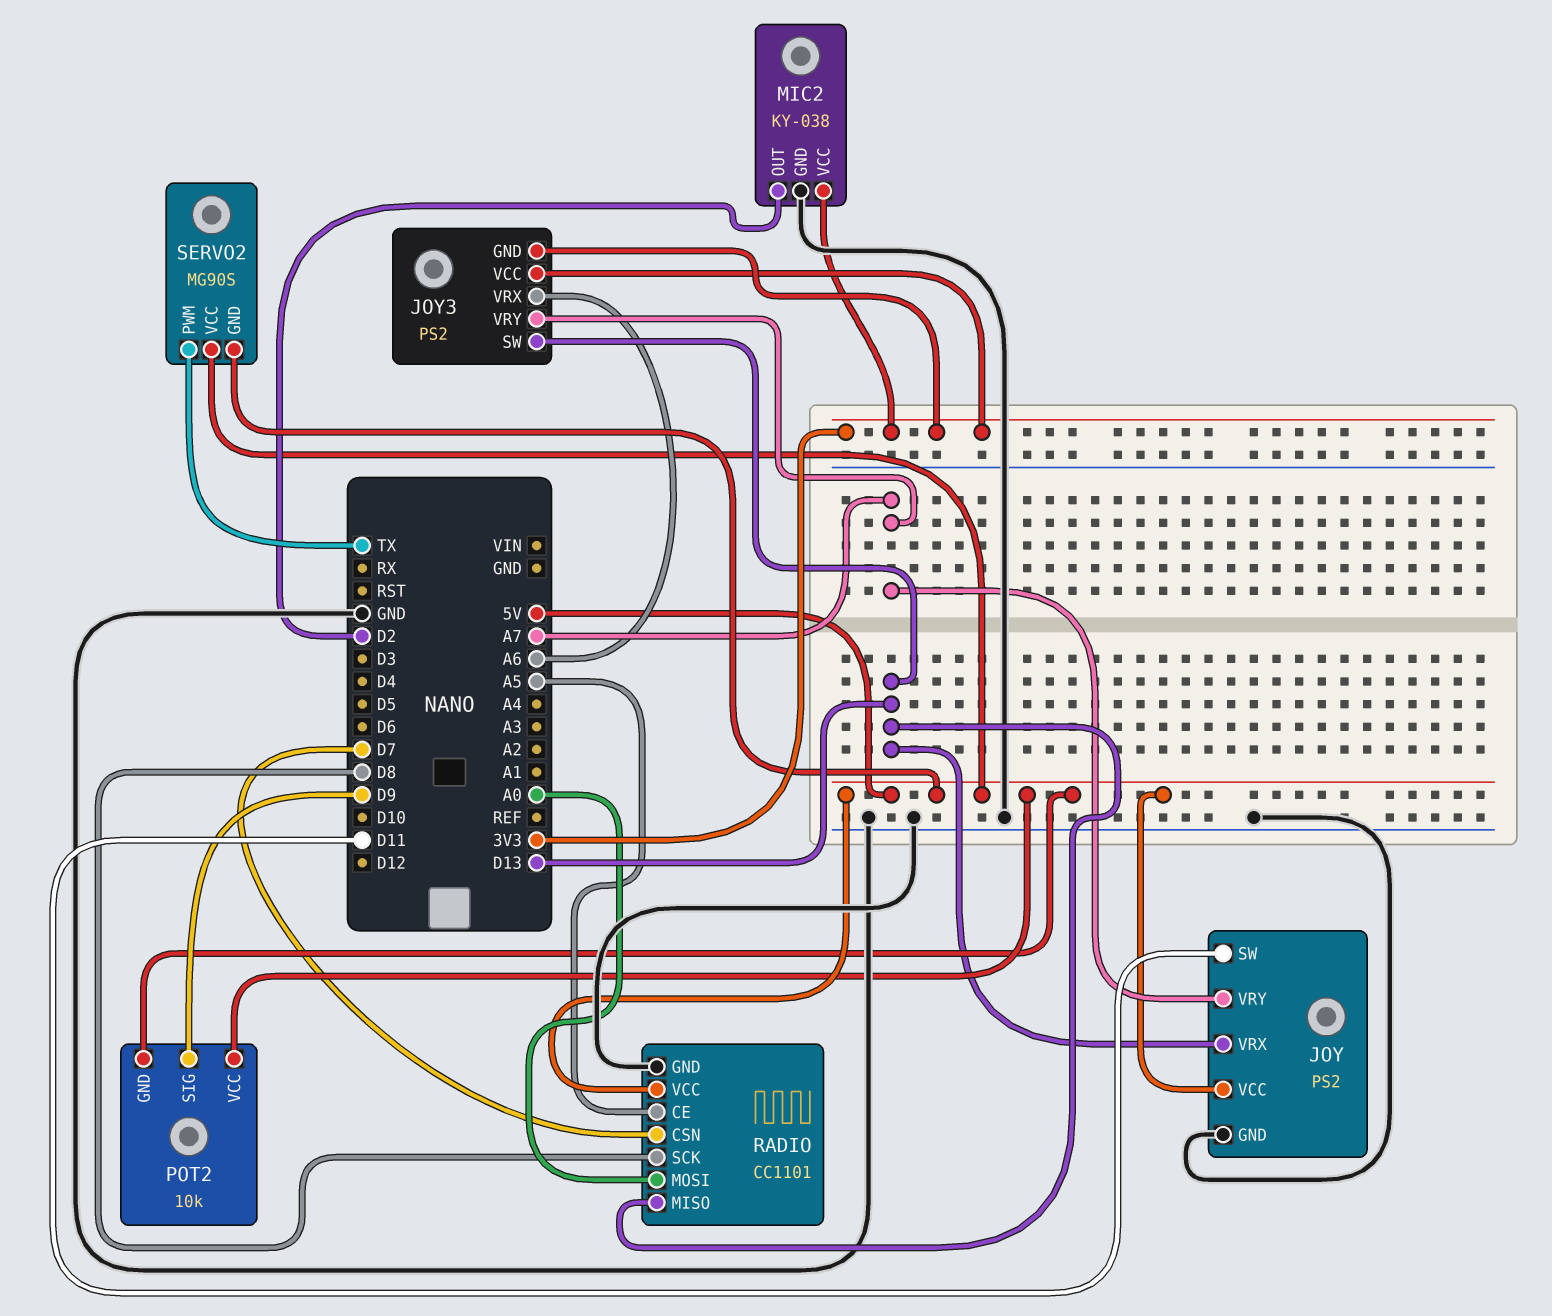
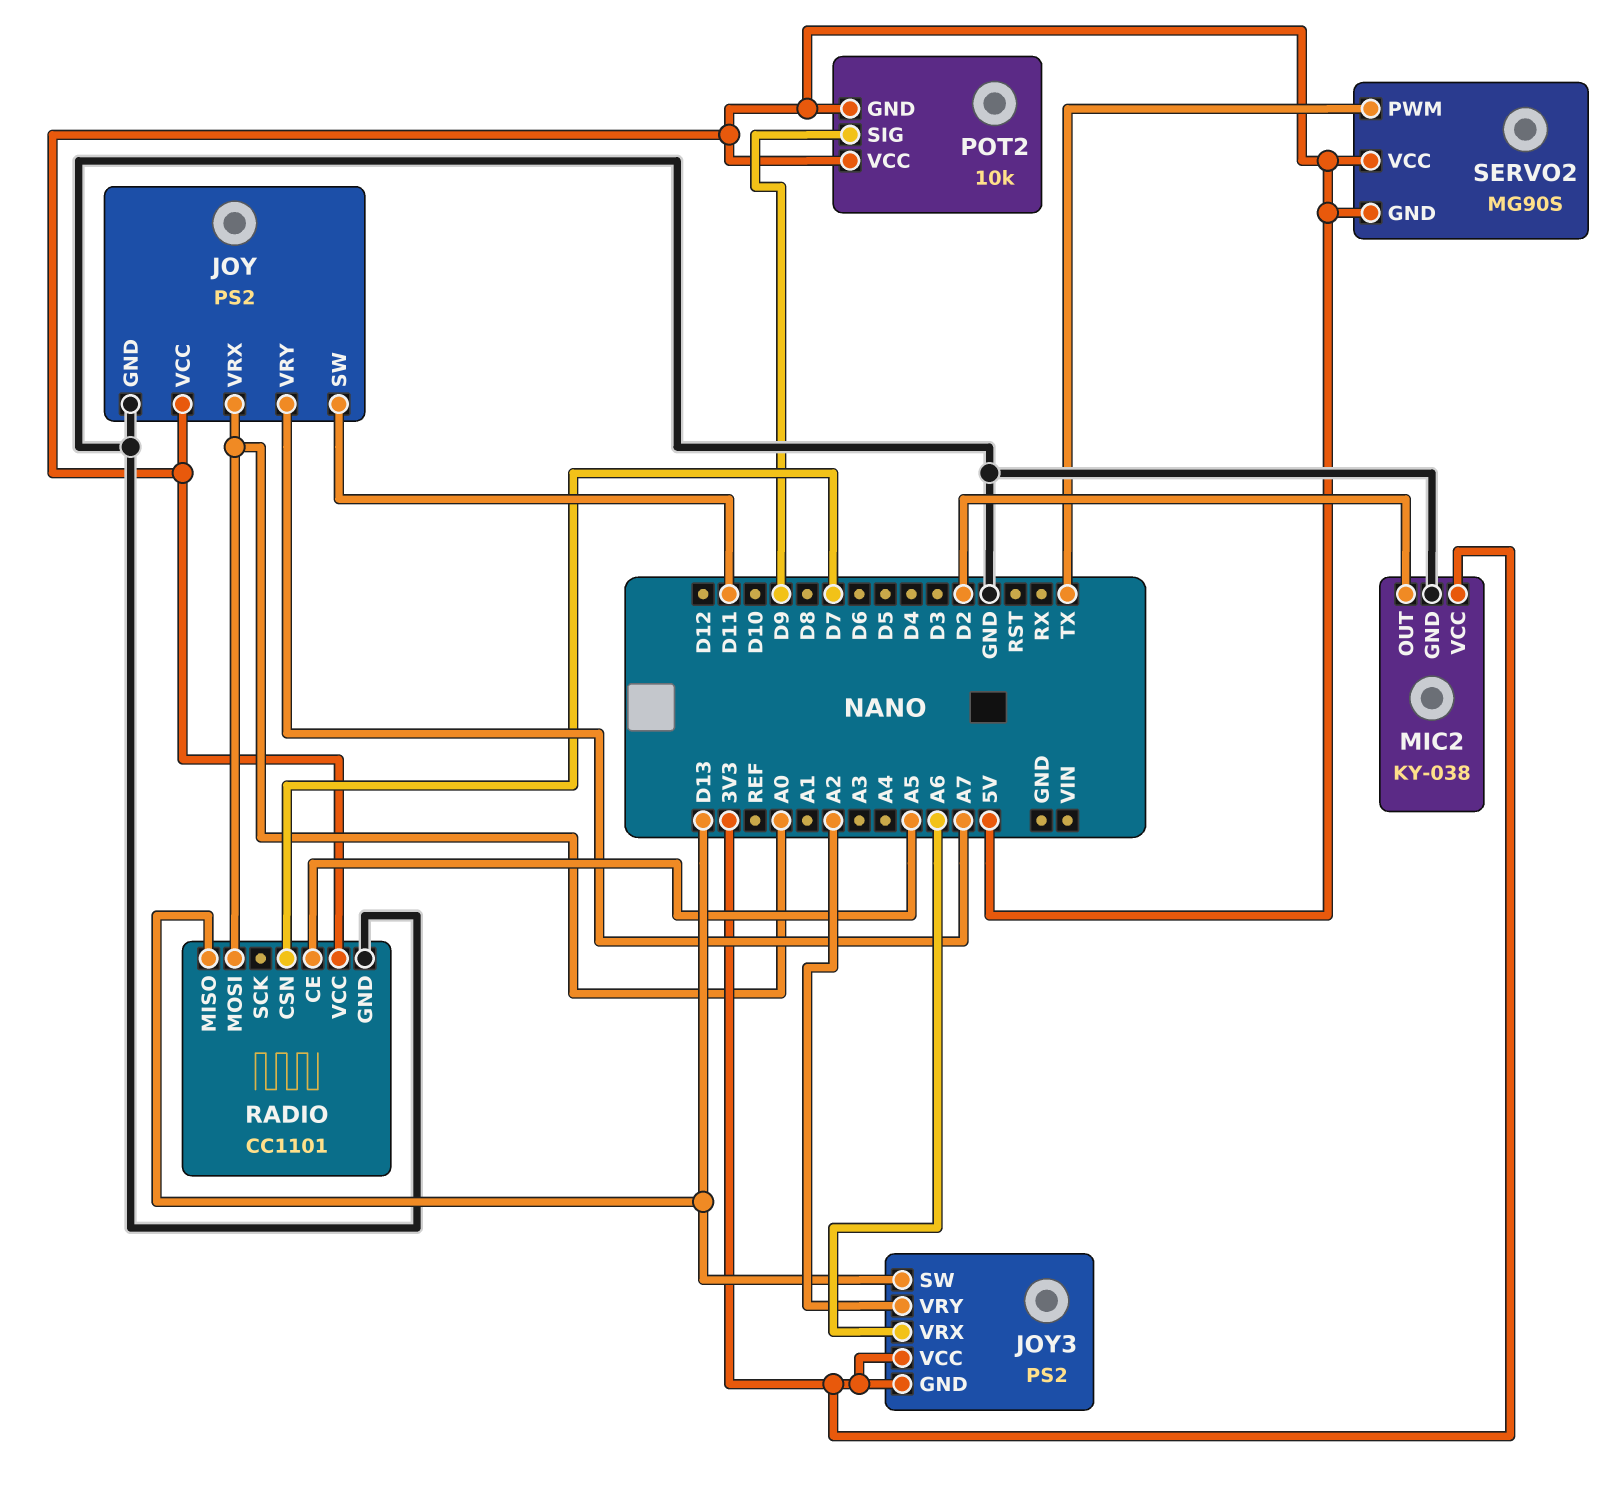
JOY pin VRX: D13 -> A0
JOY3 pin VRY: A7 -> A2
RADIO pin SCK: D8 -> none

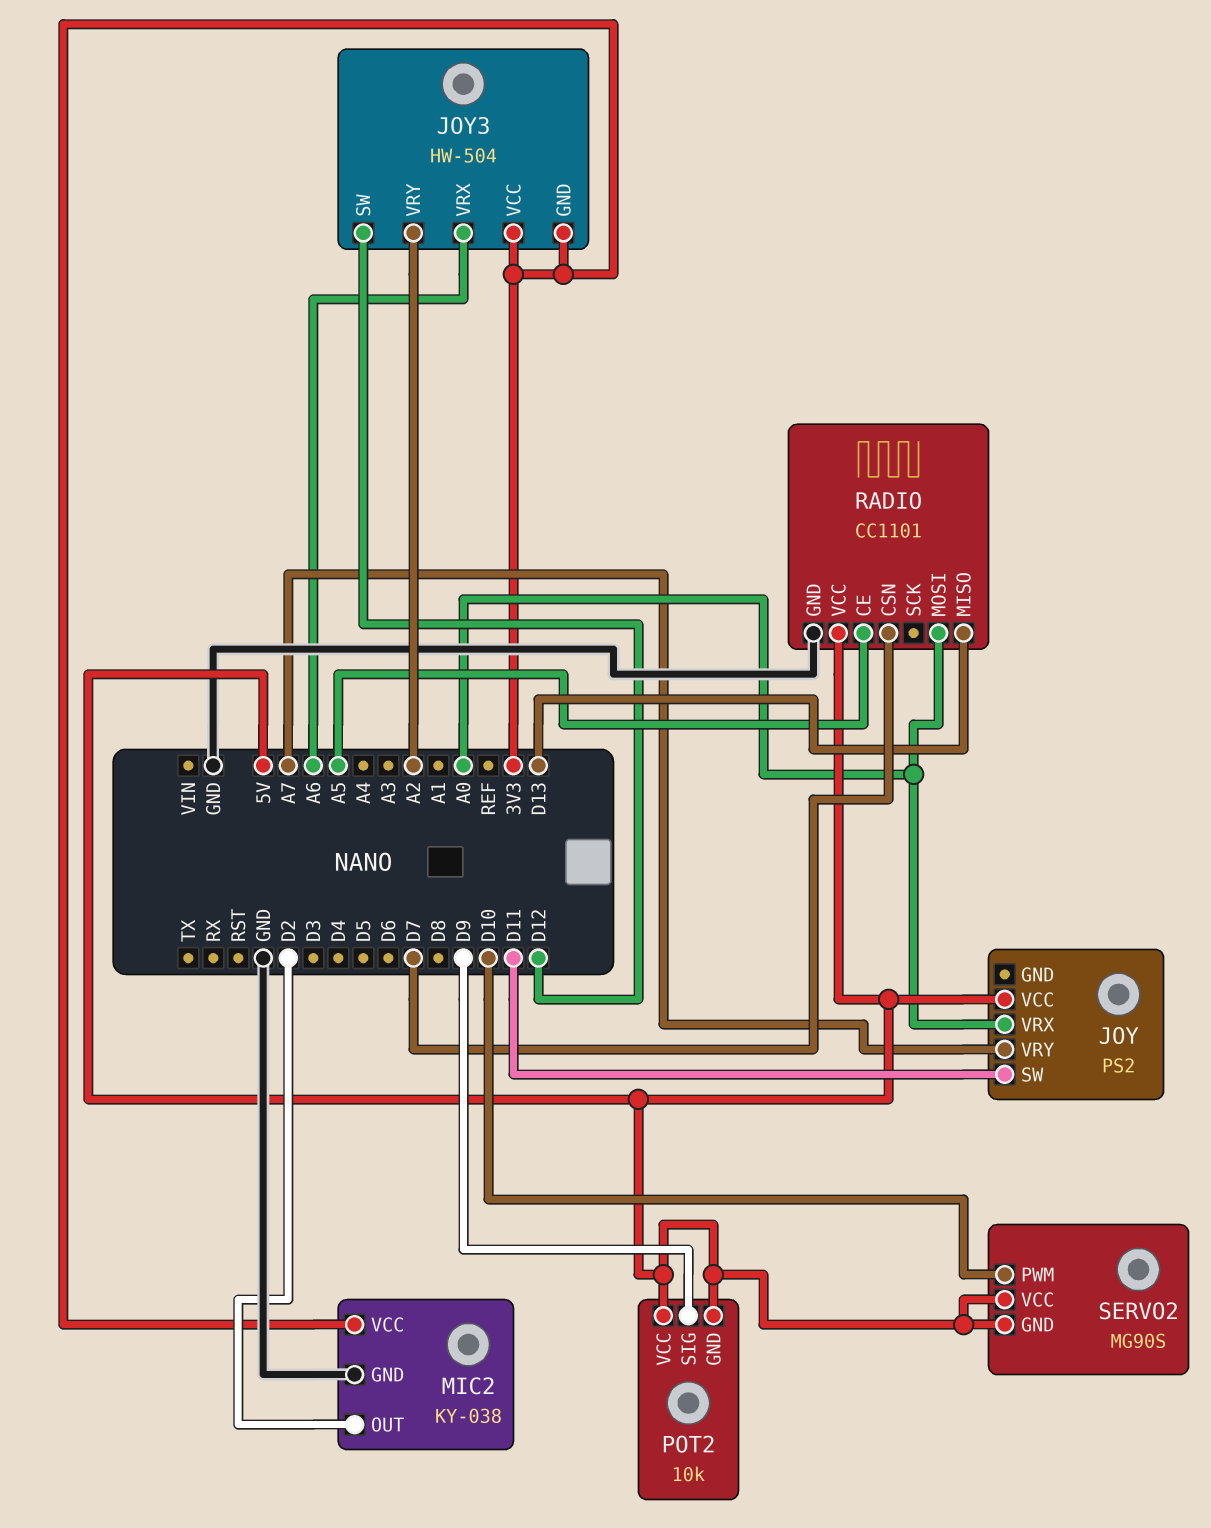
JOY pin GND: GND -> none
JOY3: PS2 -> HW-504
JOY3 pin SW: D13 -> D12
SERVO2 pin PWM: TX -> D10

